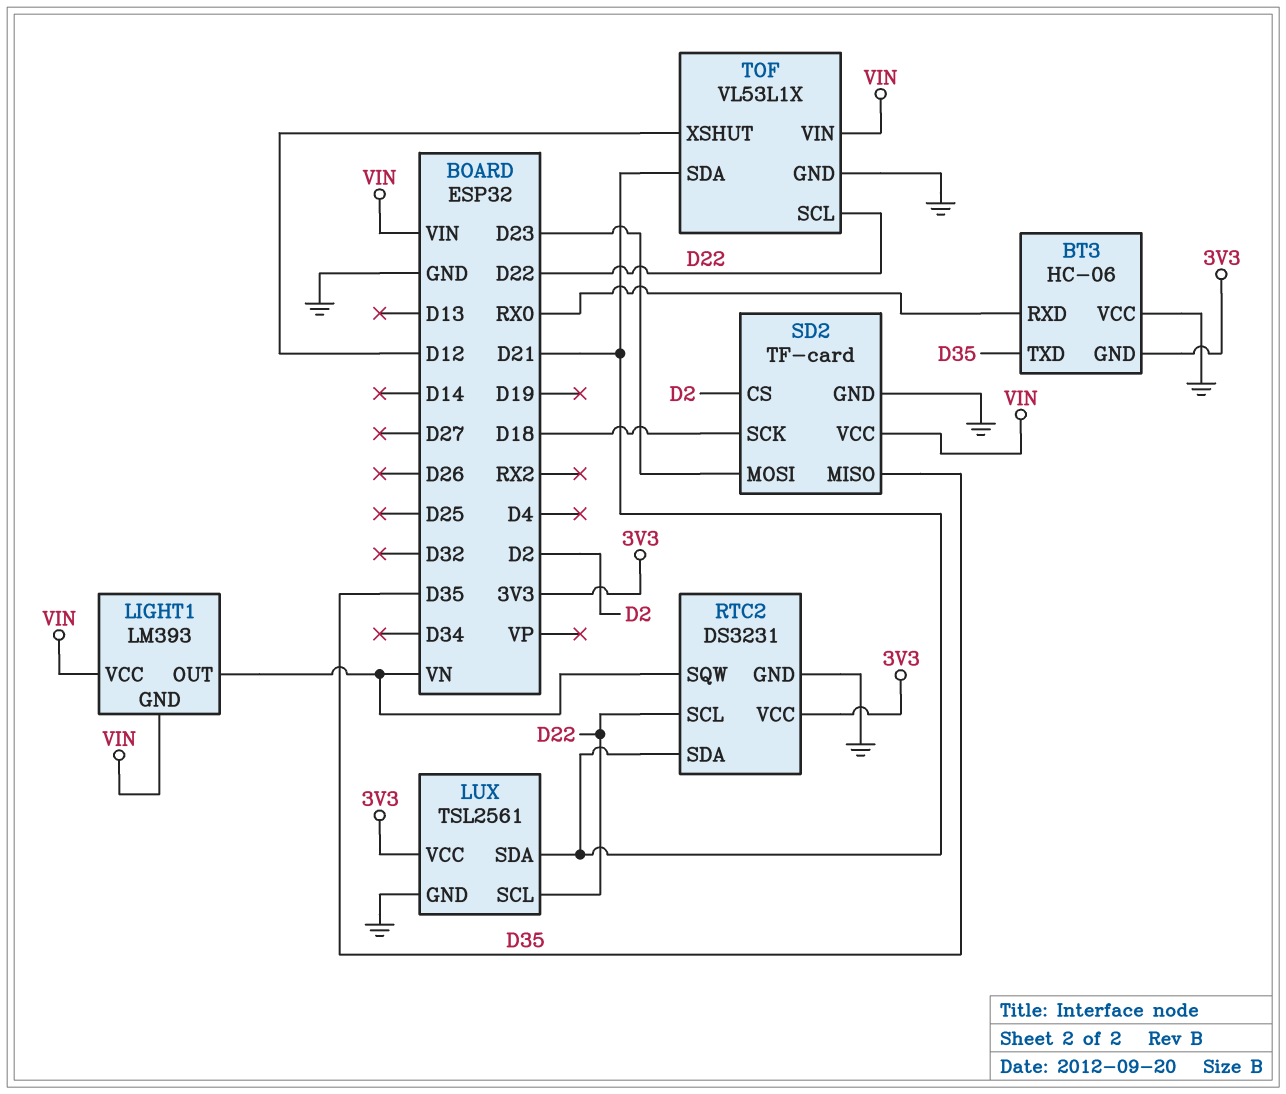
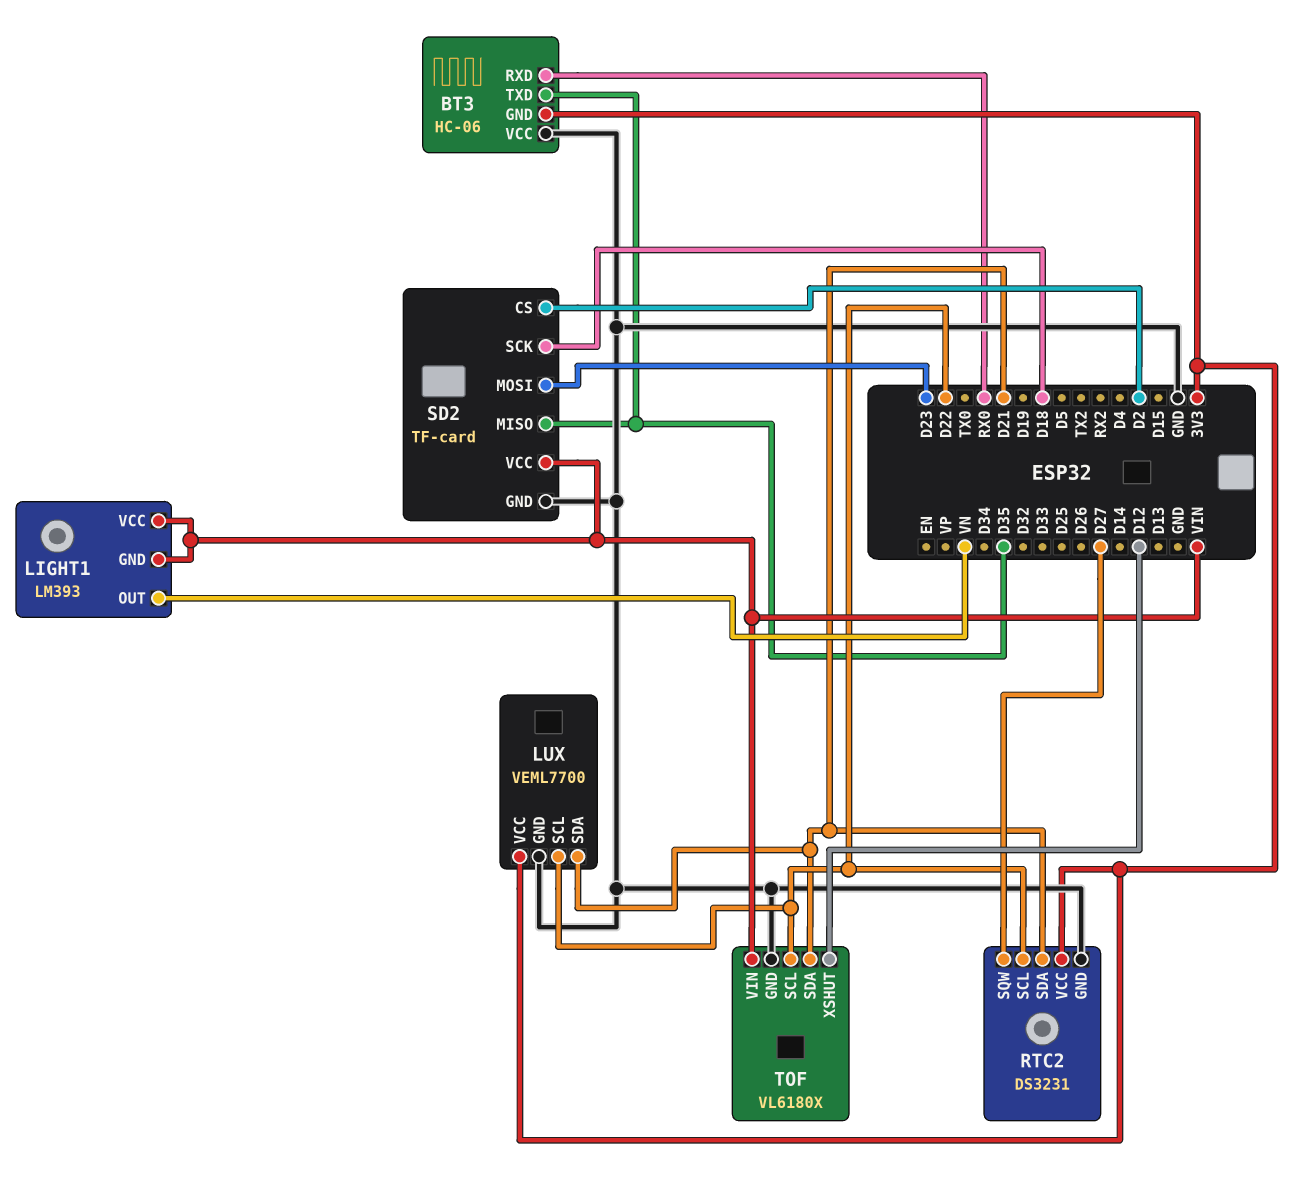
LUX: TSL2561 -> VEML7700
RTC2 pin SQW: VN -> D27
TOF: VL53L1X -> VL6180X

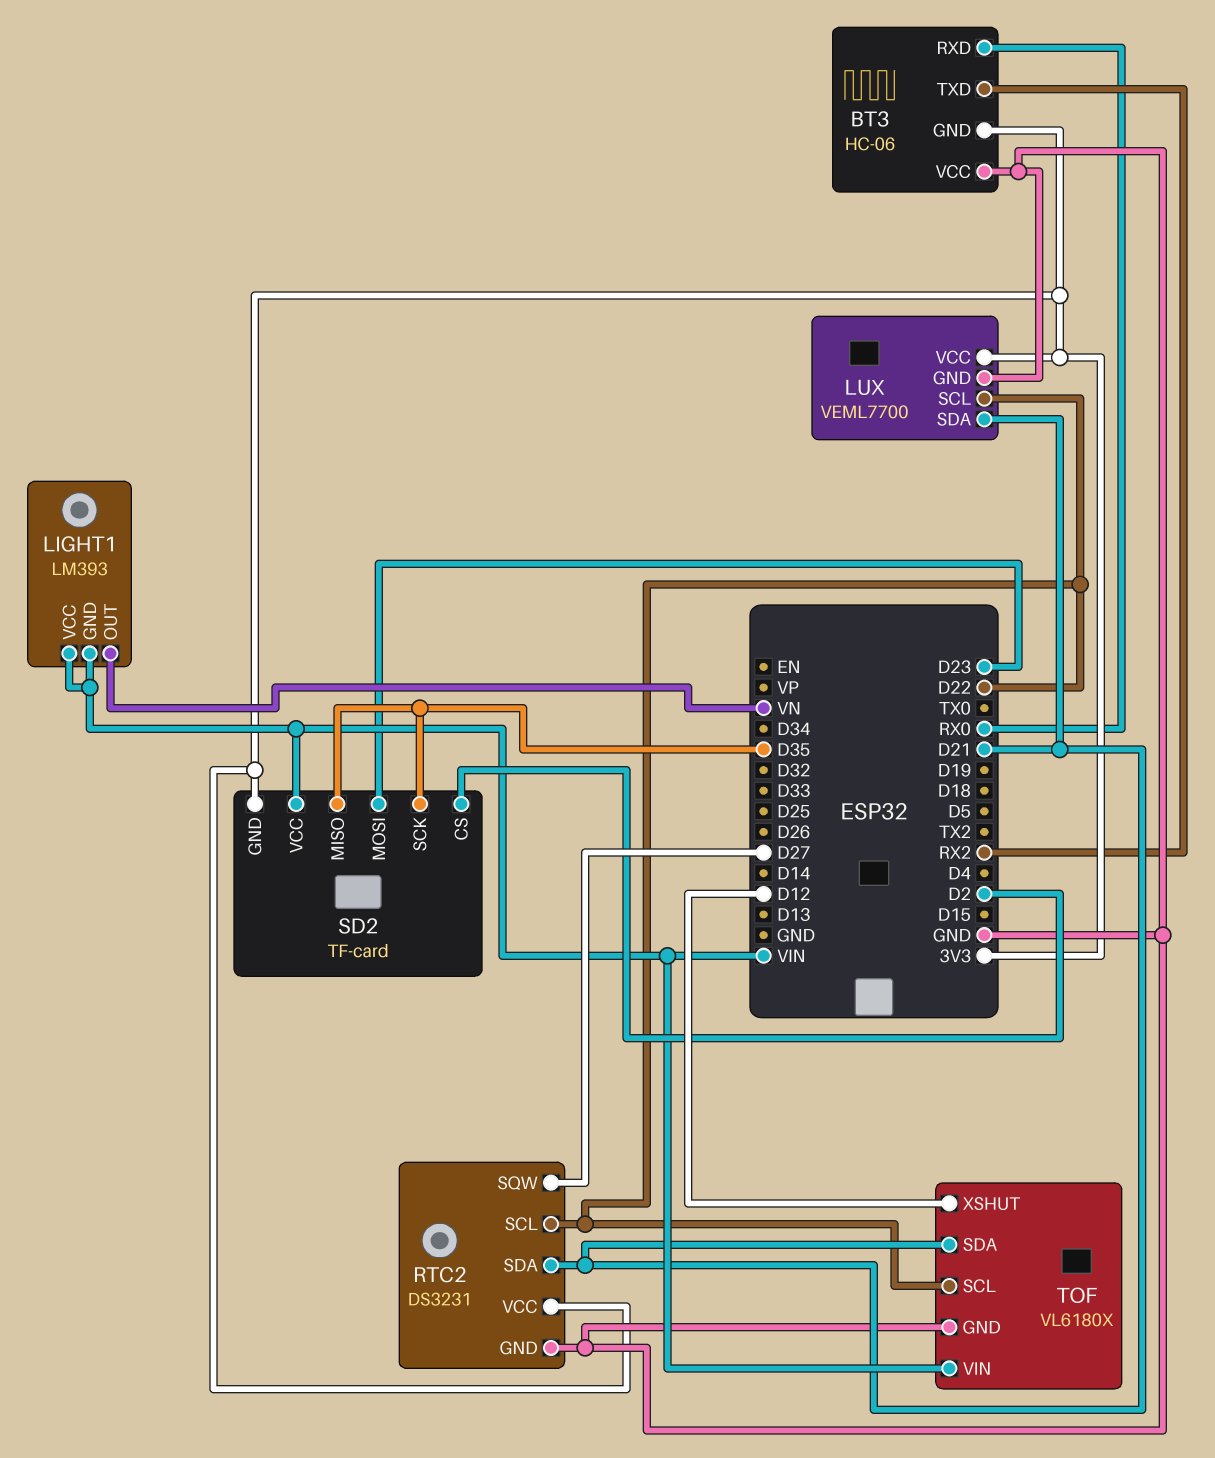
BT3 pin TXD: D35 -> RX2
SD2 pin GND: GND -> 3V3
SD2 pin SCK: D18 -> D35

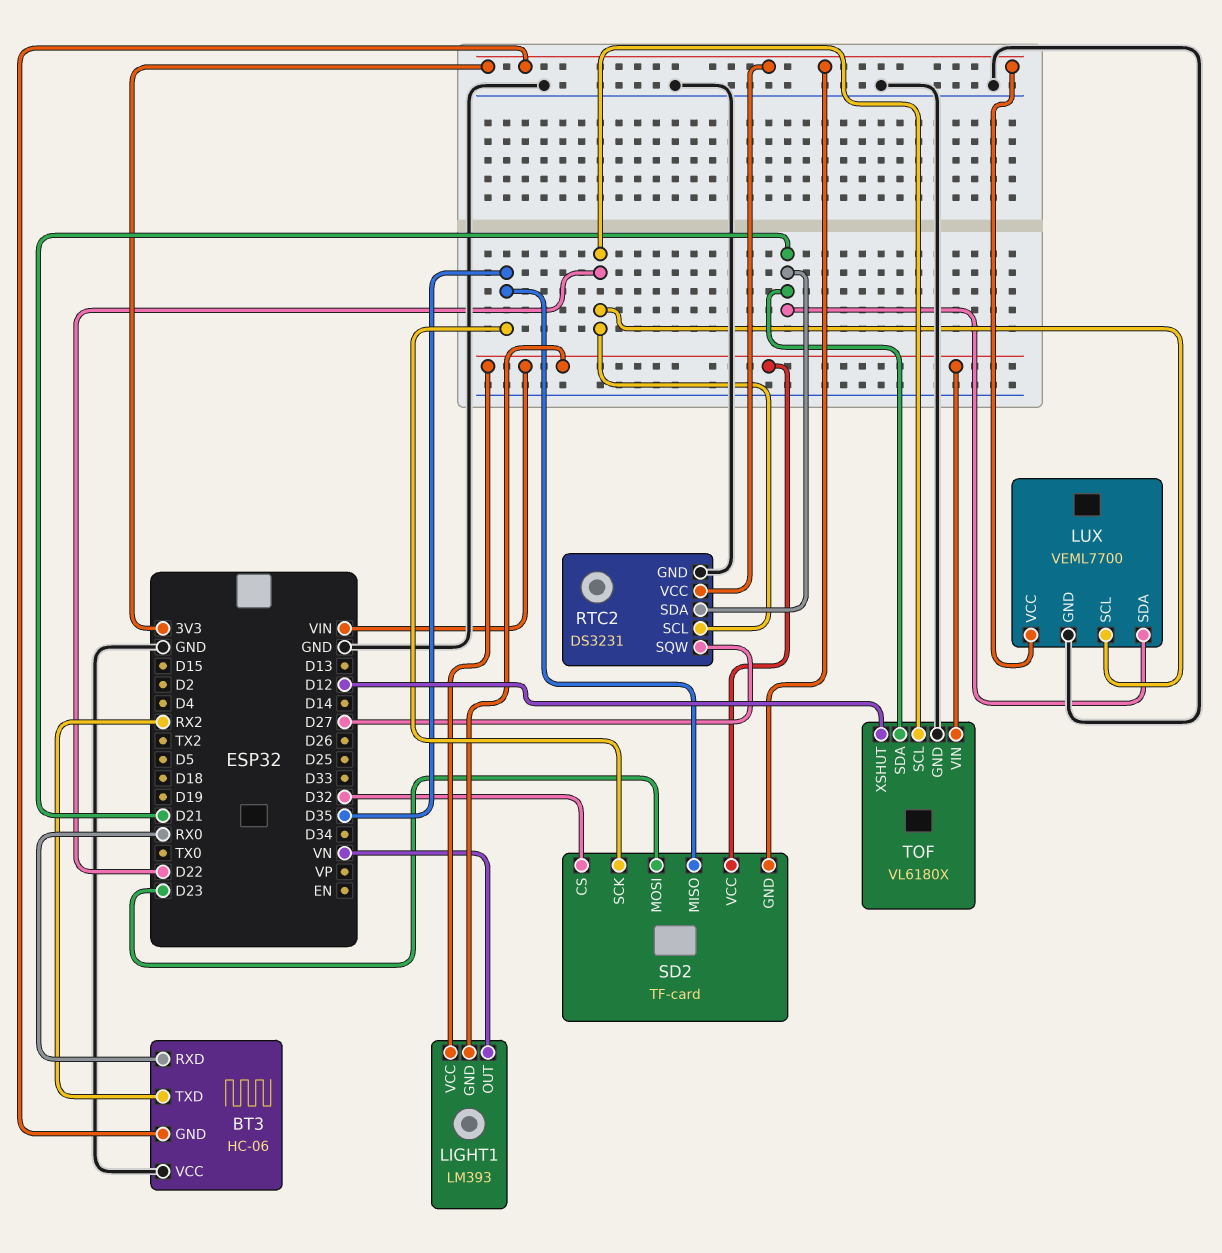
SD2 pin CS: D2 -> D32

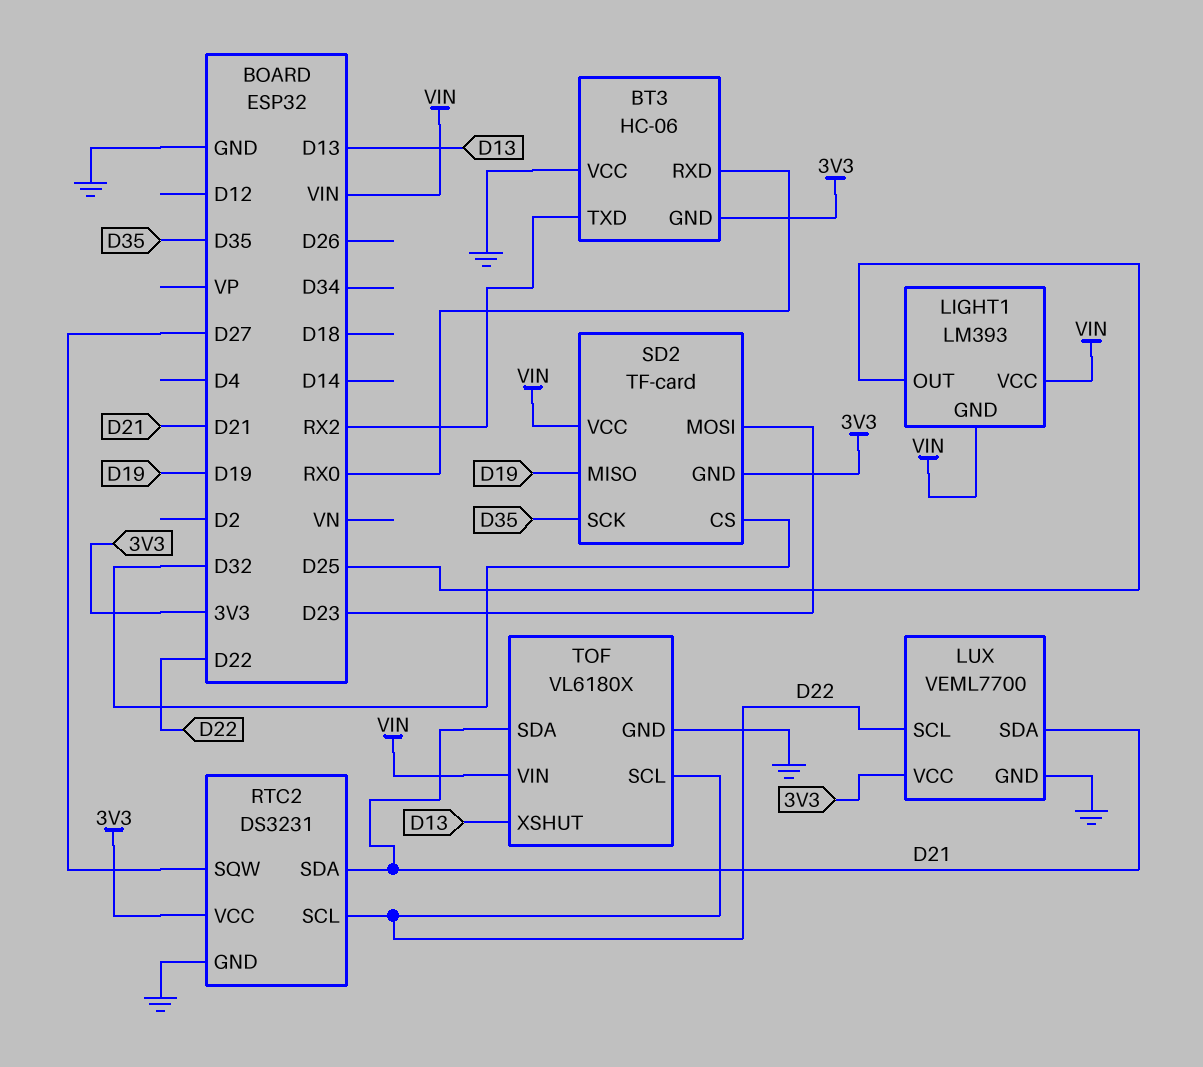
LIGHT1 pin OUT: VN -> D25
SD2 pin MISO: D35 -> D19
TOF pin XSHUT: D12 -> D13

